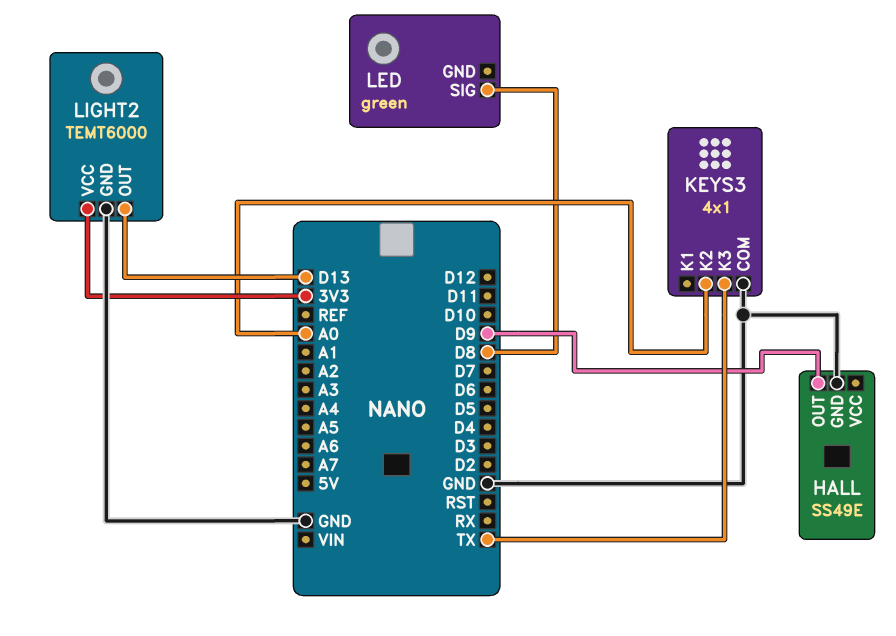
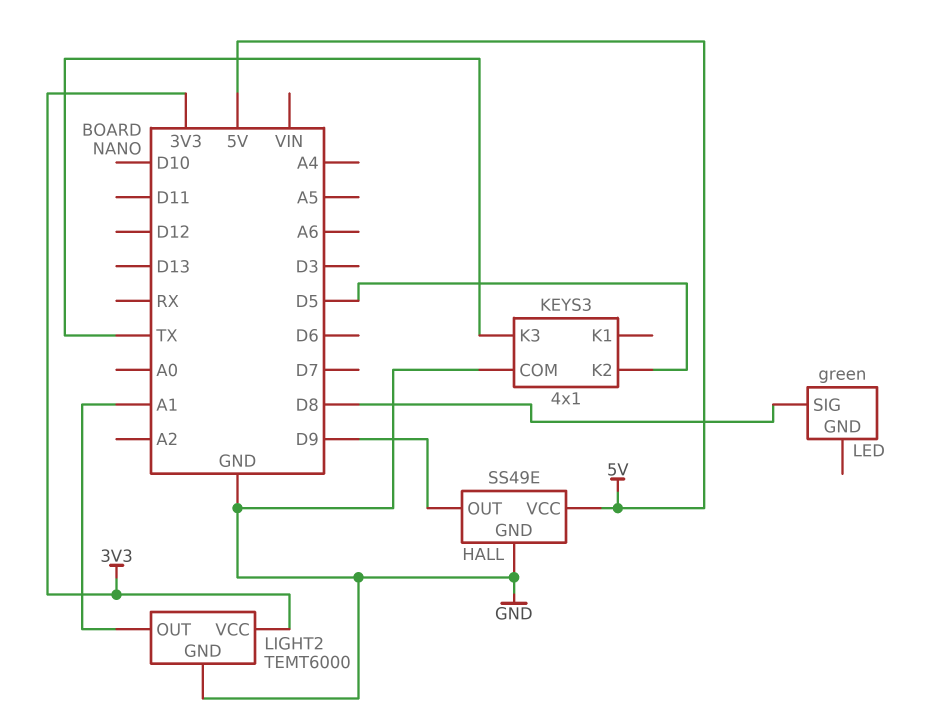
HALL pin VCC: none -> 5V
KEYS3 pin K2: A0 -> D5
LIGHT2 pin OUT: D13 -> A1

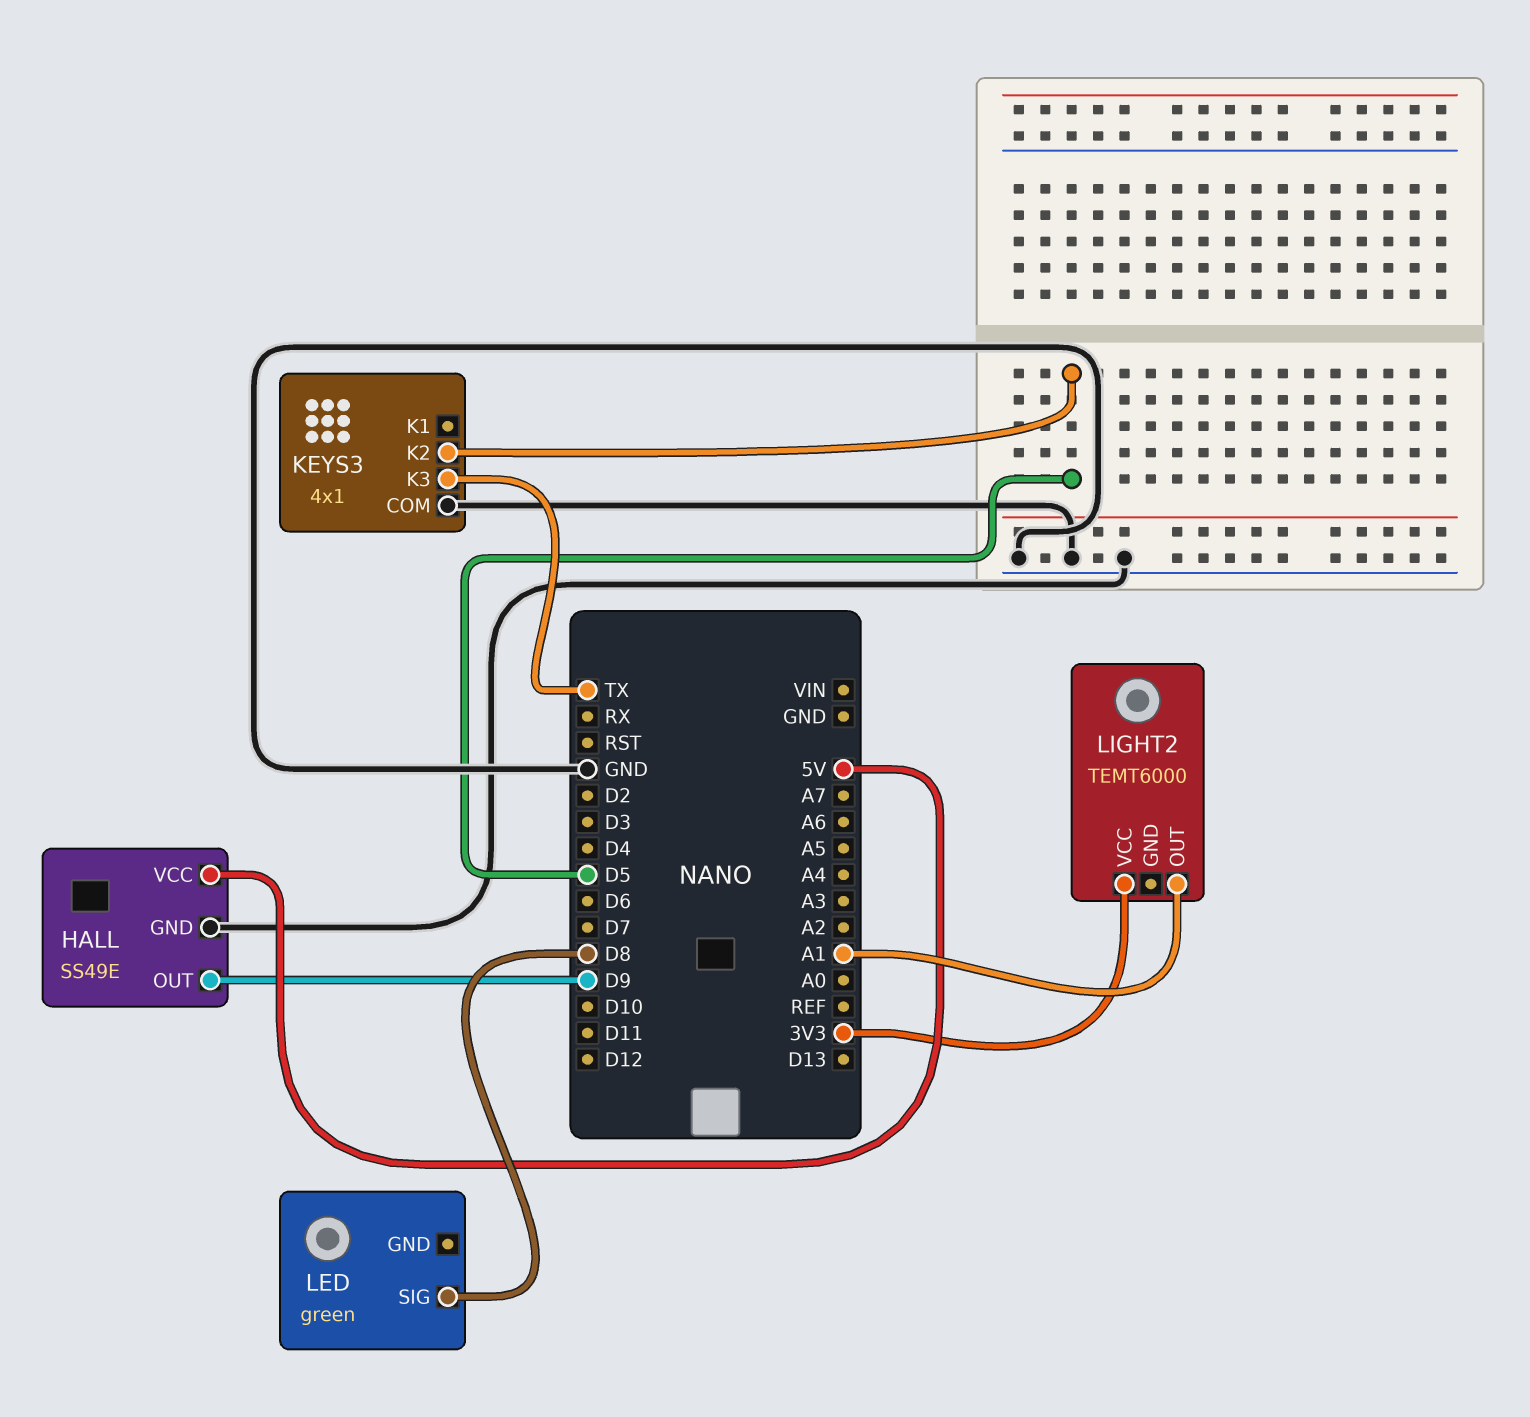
LIGHT2 pin GND: GND -> none

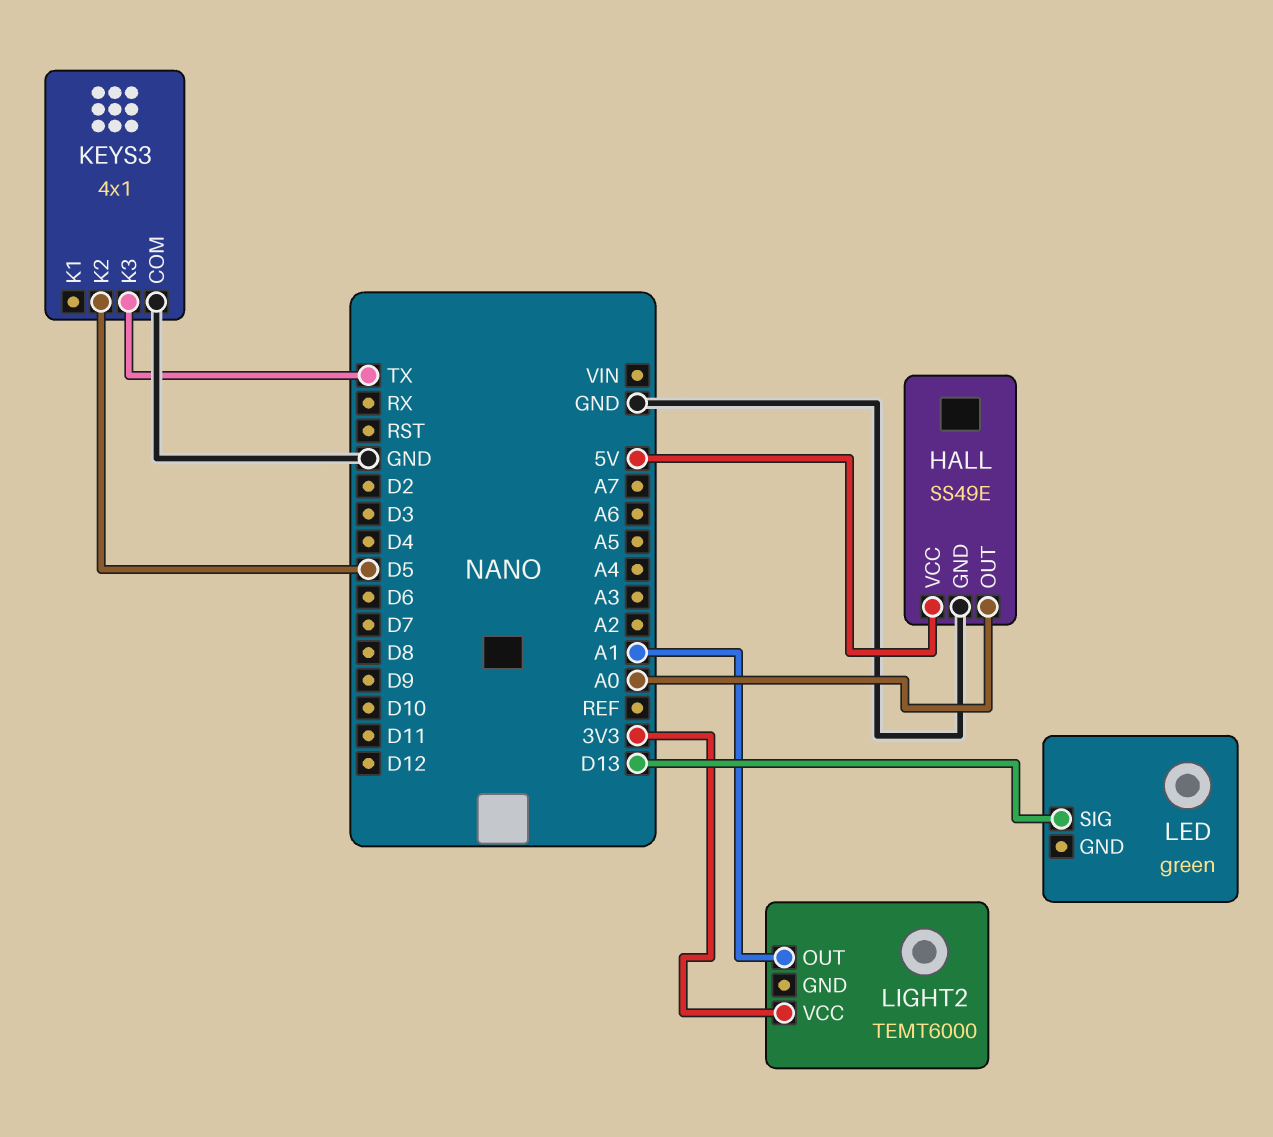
HALL pin OUT: D9 -> A0
LED pin SIG: D8 -> D13

